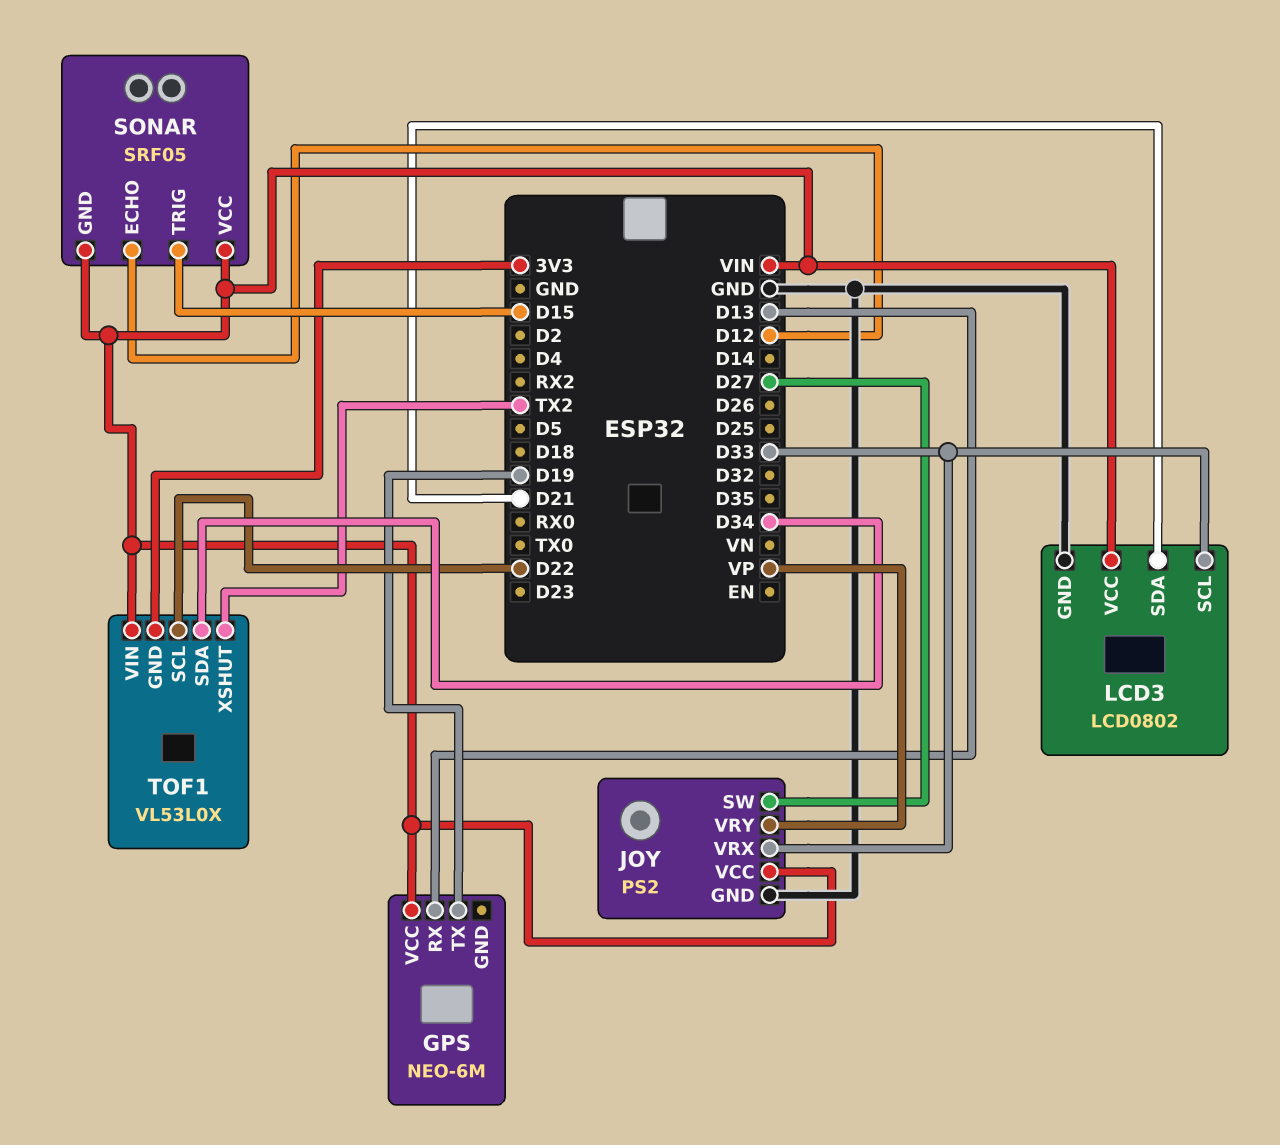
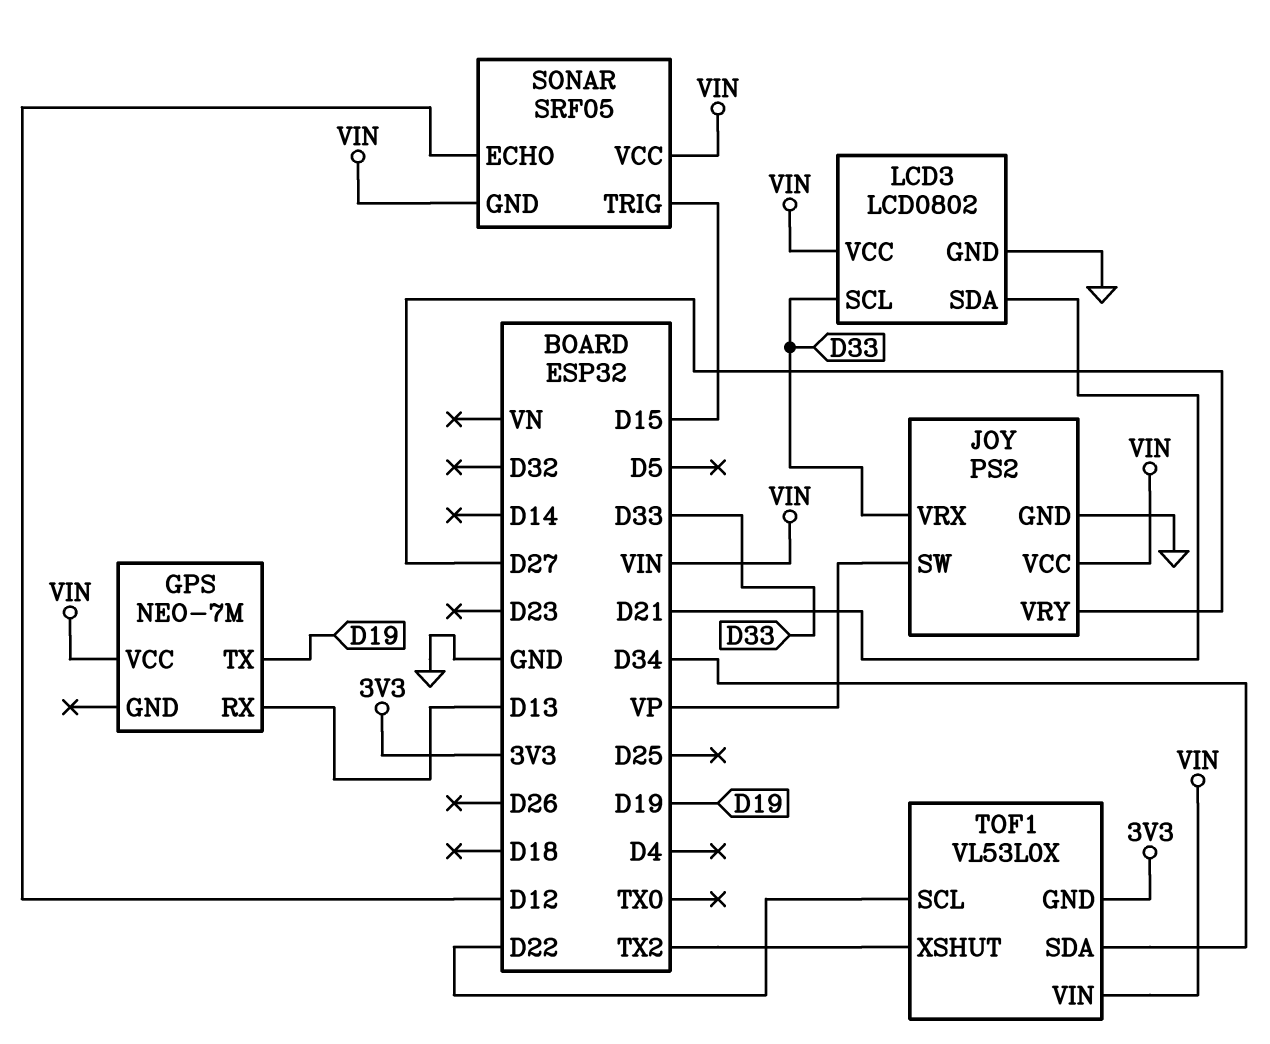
GPS: NEO-6M -> NEO-7M
JOY pin SW: D27 -> VP
JOY pin VRY: VP -> D27

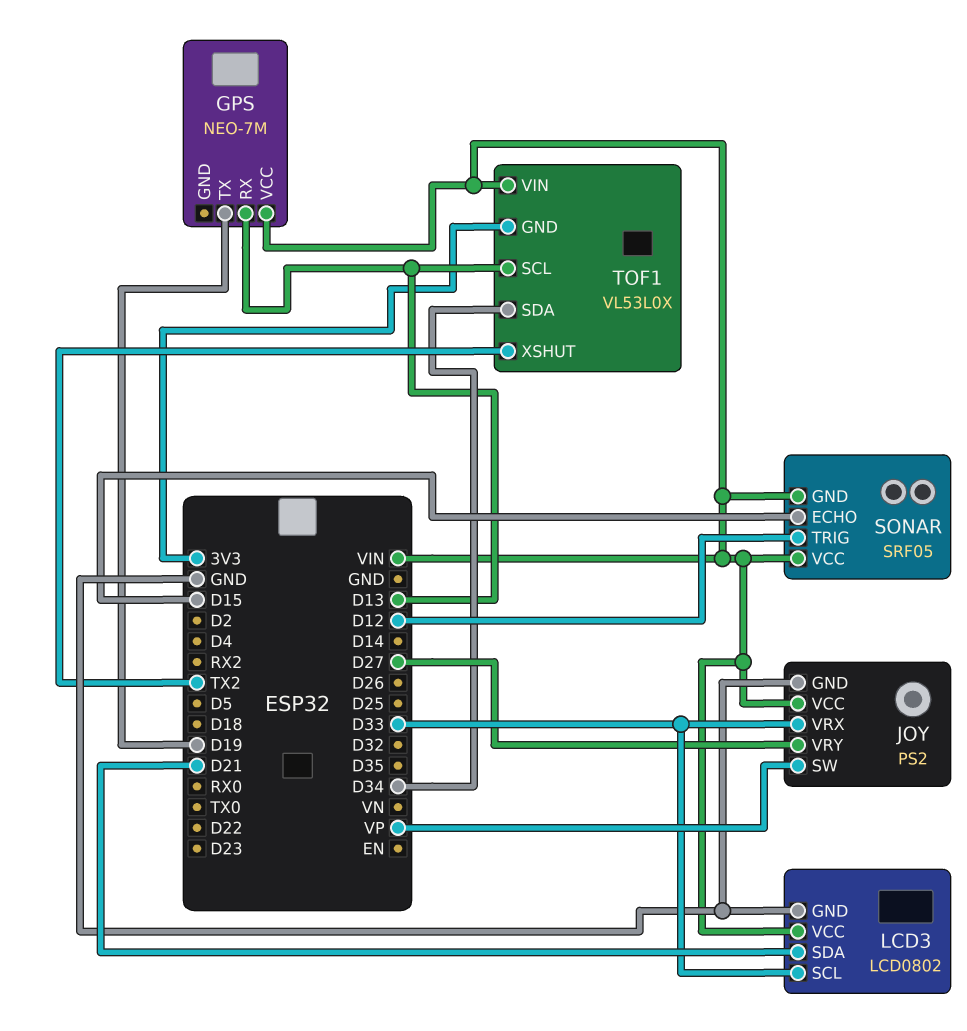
SONAR pin ECHO: D12 -> D15
SONAR pin TRIG: D15 -> D12
TOF1 pin SCL: D22 -> D13

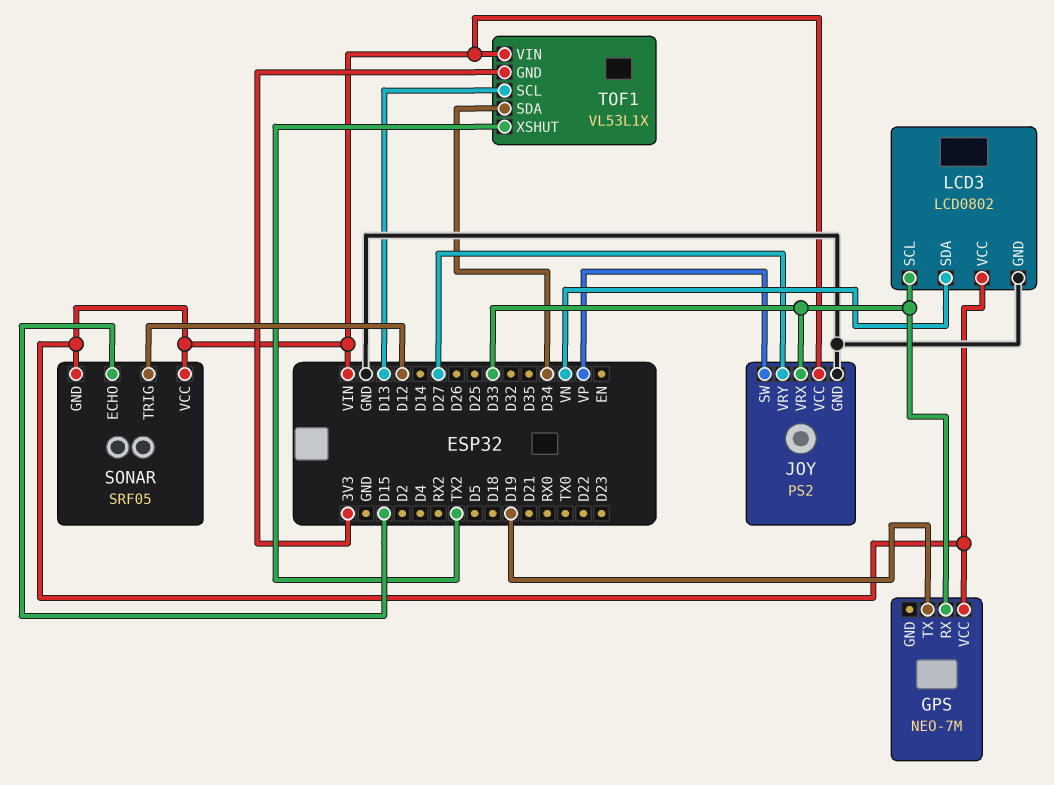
GPS pin RX: D13 -> D33
LCD3 pin SDA: D21 -> VN
TOF1: VL53L0X -> VL53L1X

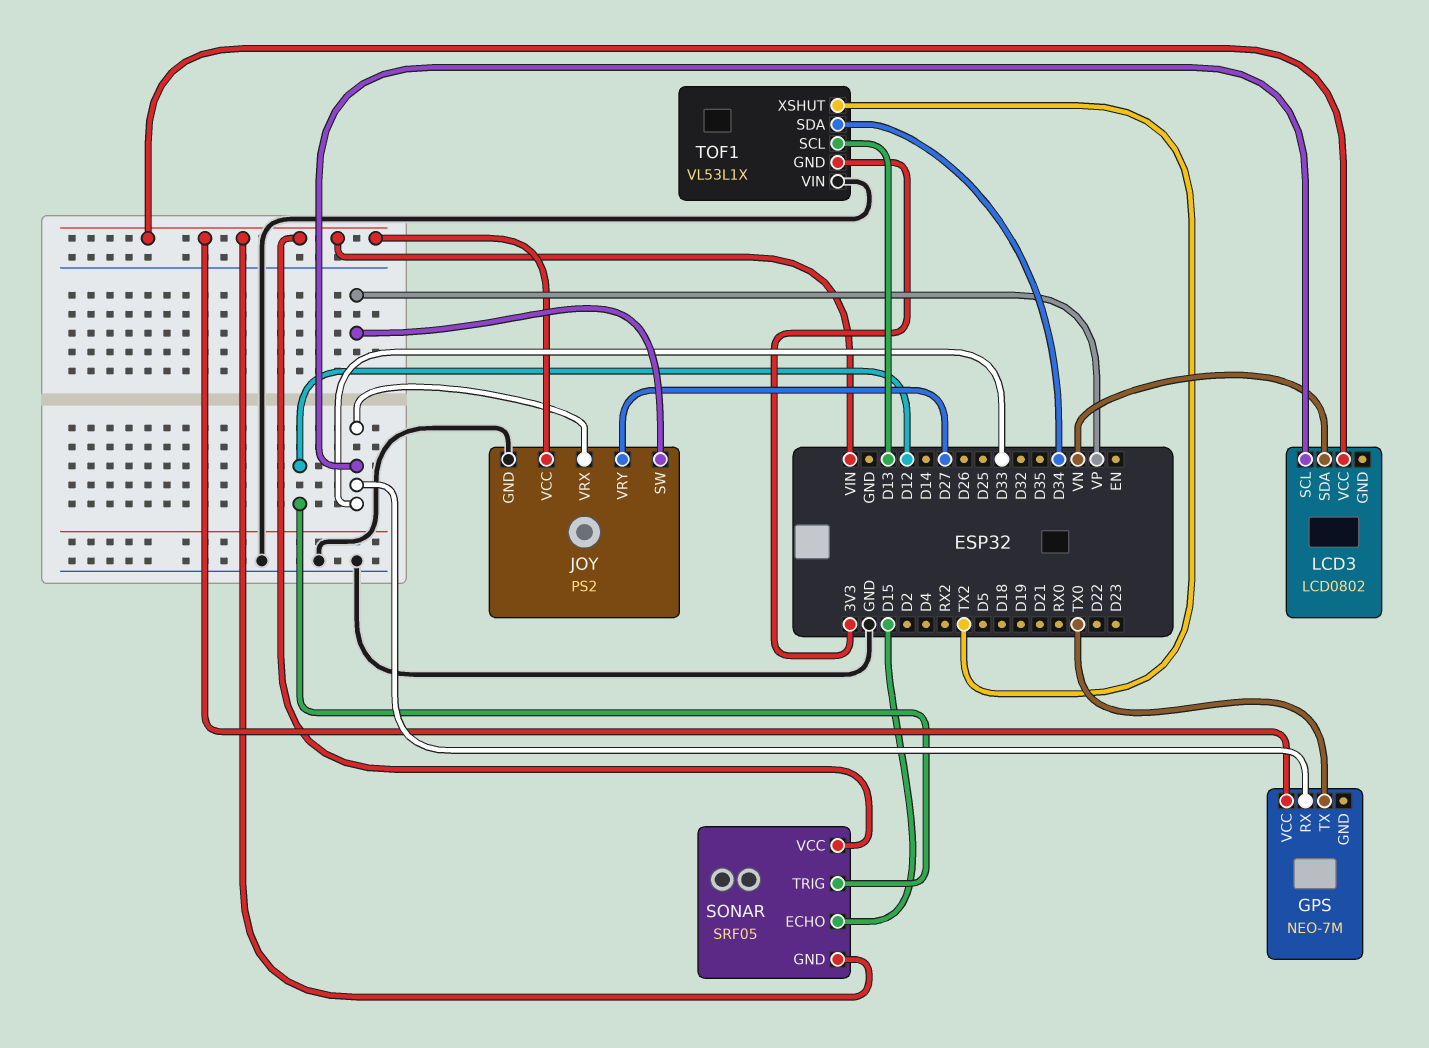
GPS pin TX: D19 -> TX0
LCD3 pin GND: GND -> none
TOF1 pin VIN: VIN -> GND

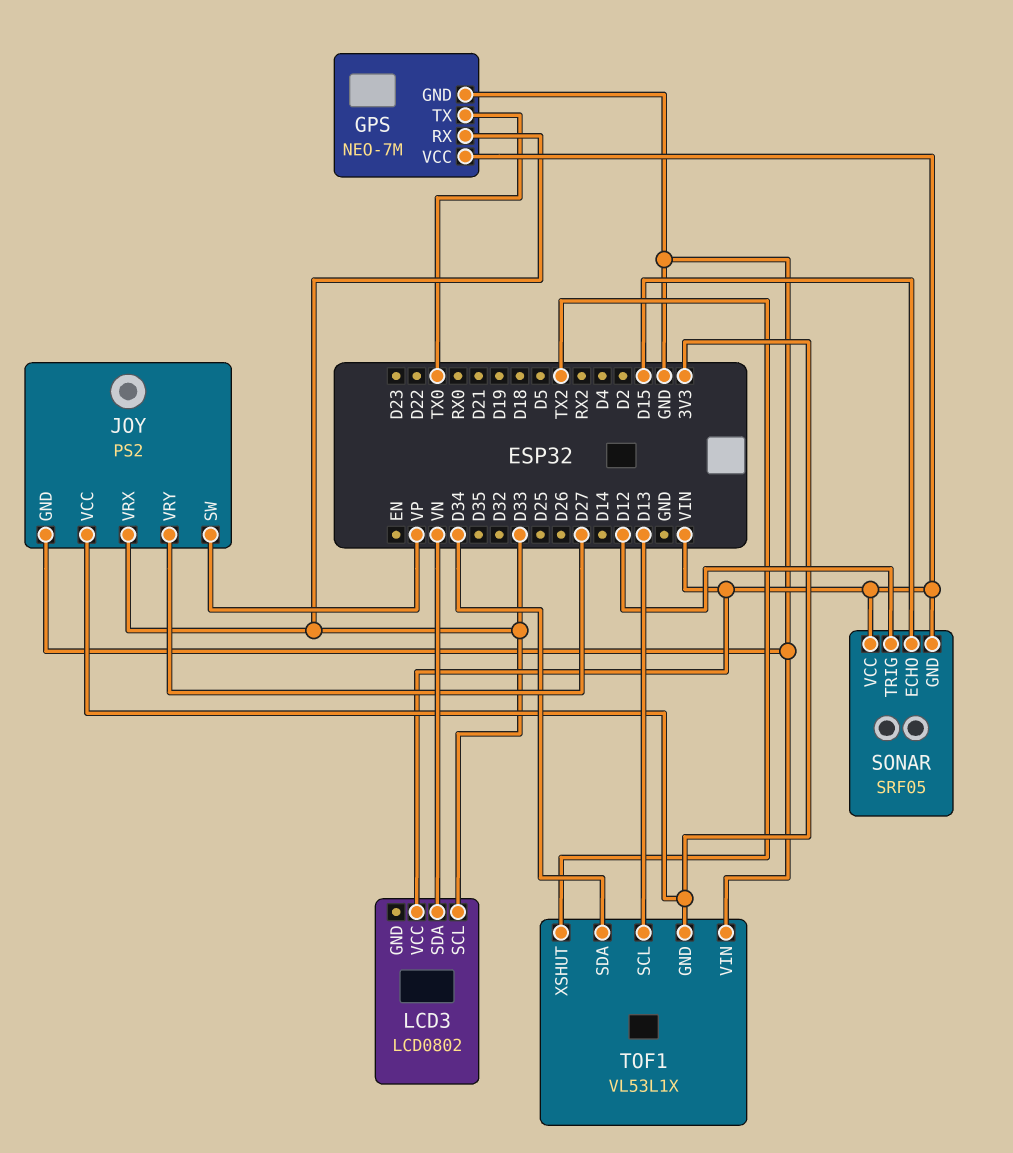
GPS pin GND: none -> GND
JOY pin VCC: VIN -> 3V3

